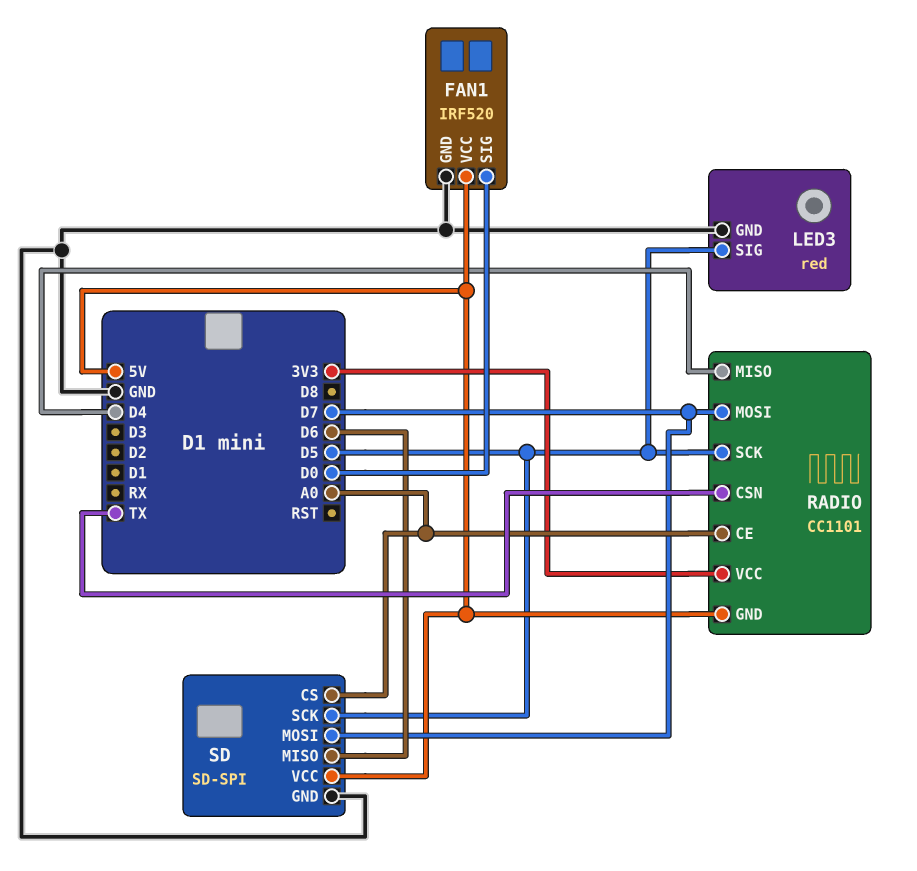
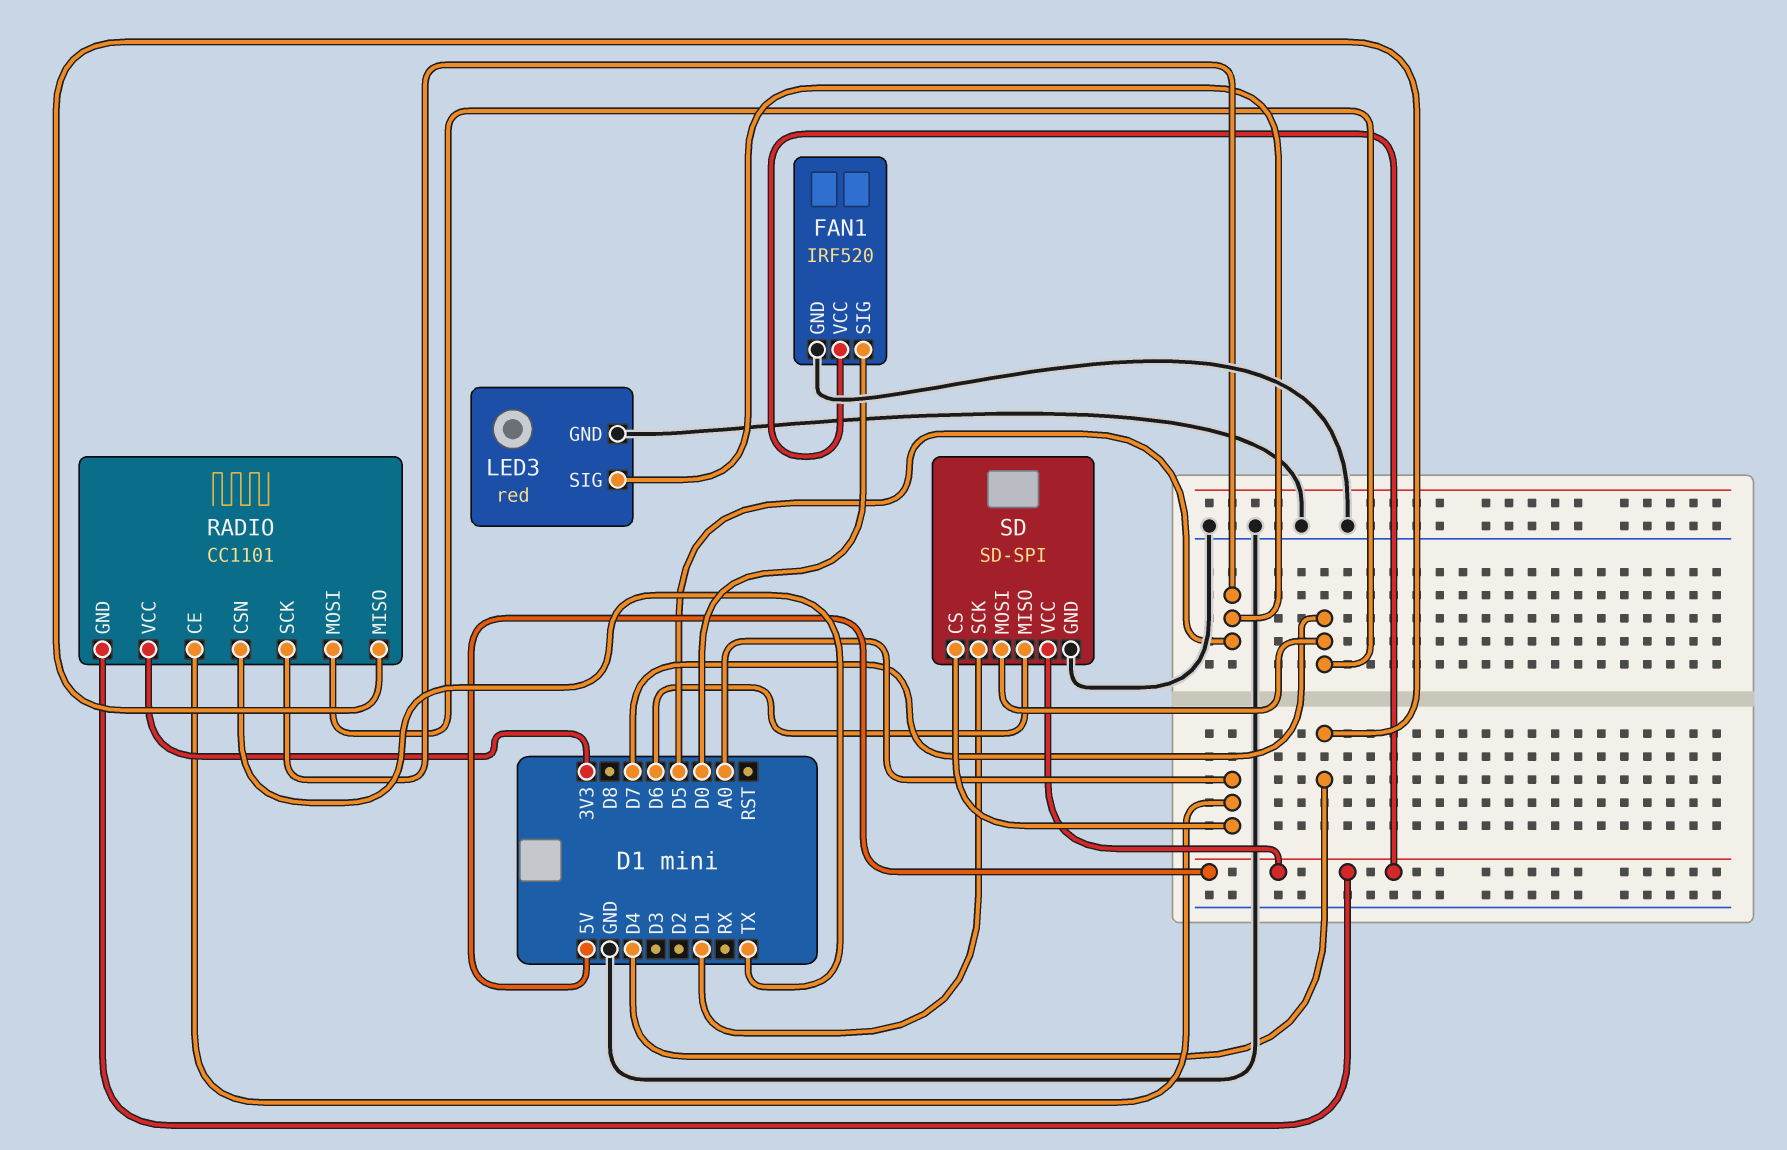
SD pin SCK: D5 -> D1

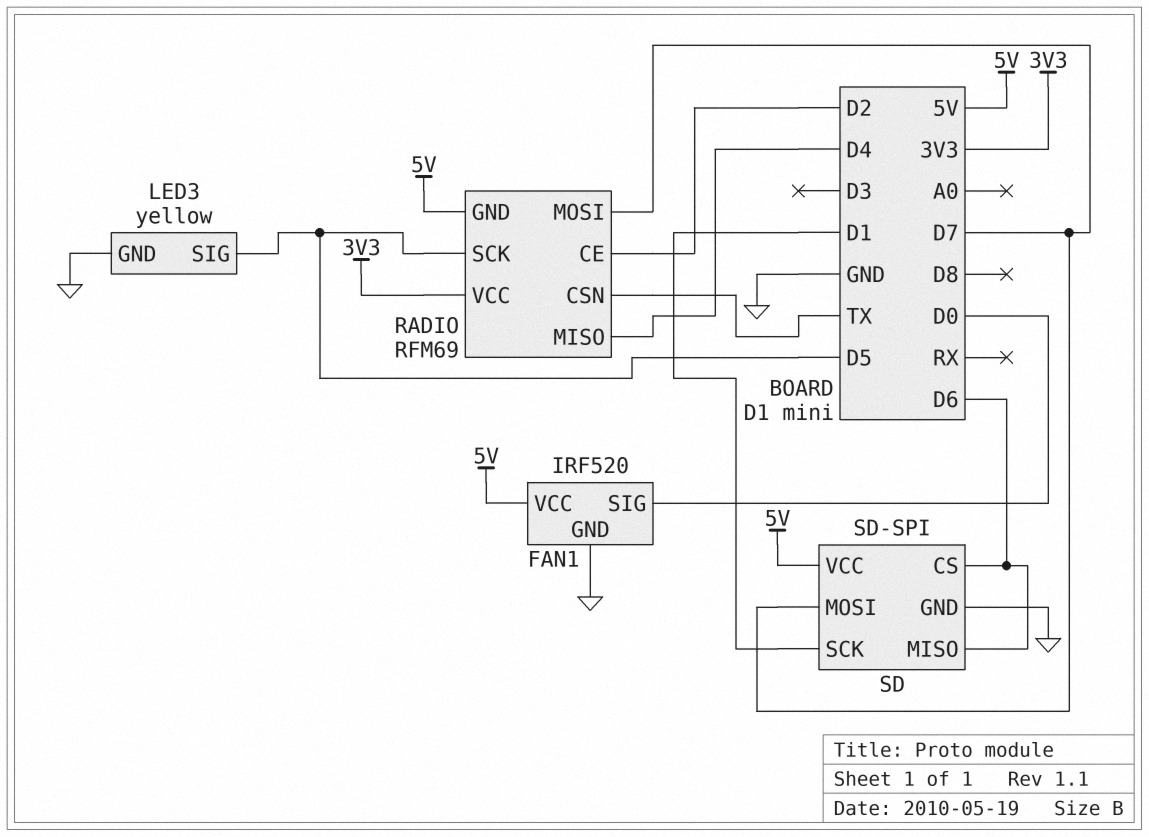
LED3: red -> yellow
RADIO: CC1101 -> RFM69
RADIO pin CE: A0 -> D2
SD pin CS: A0 -> D6

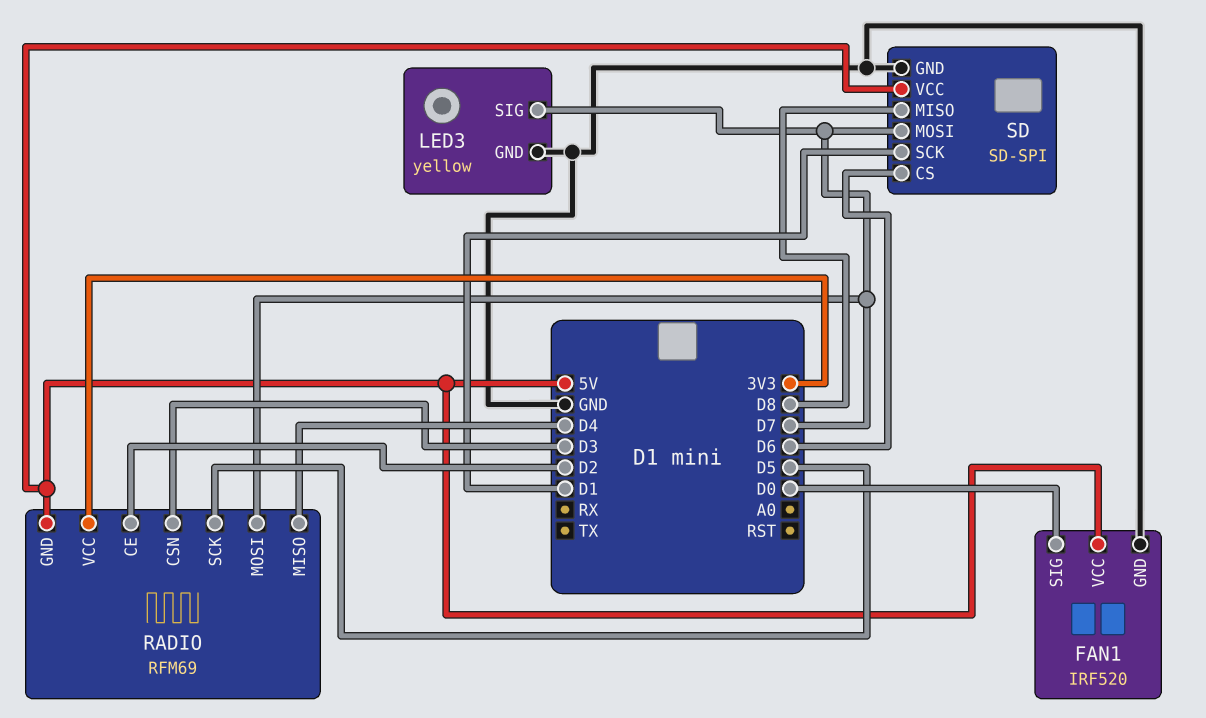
LED3 pin SIG: D5 -> D7
RADIO pin CSN: TX -> D3
SD pin MISO: D6 -> D8

